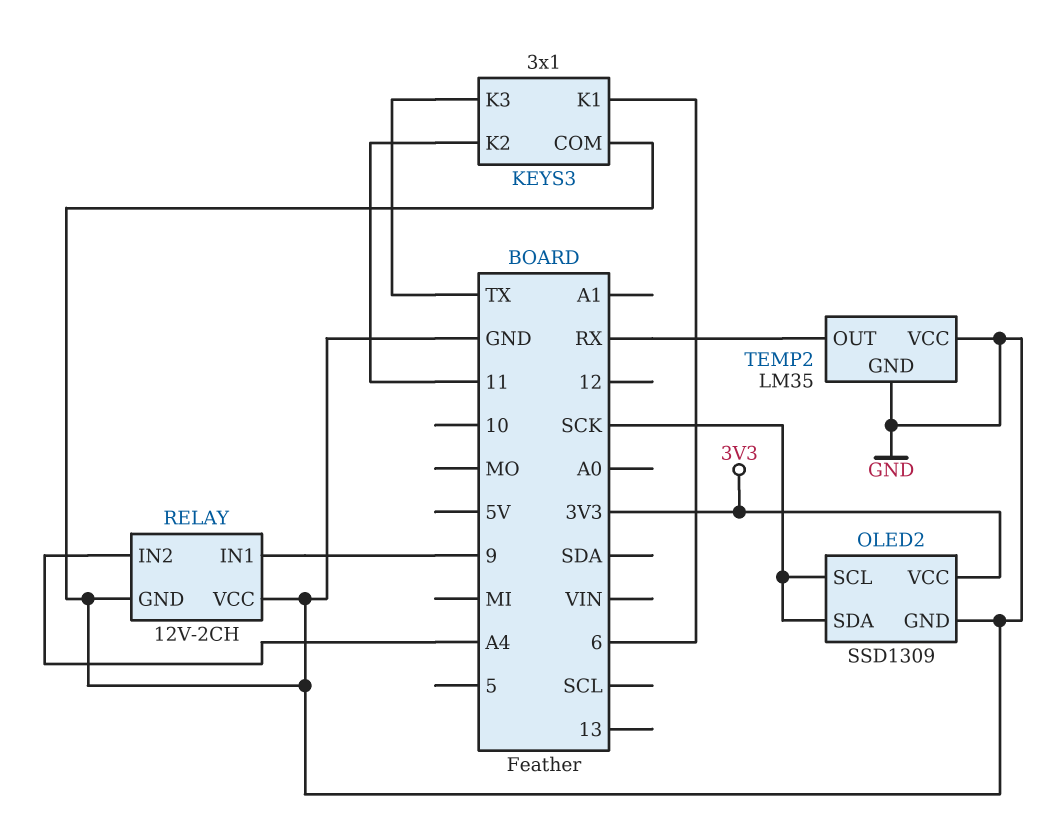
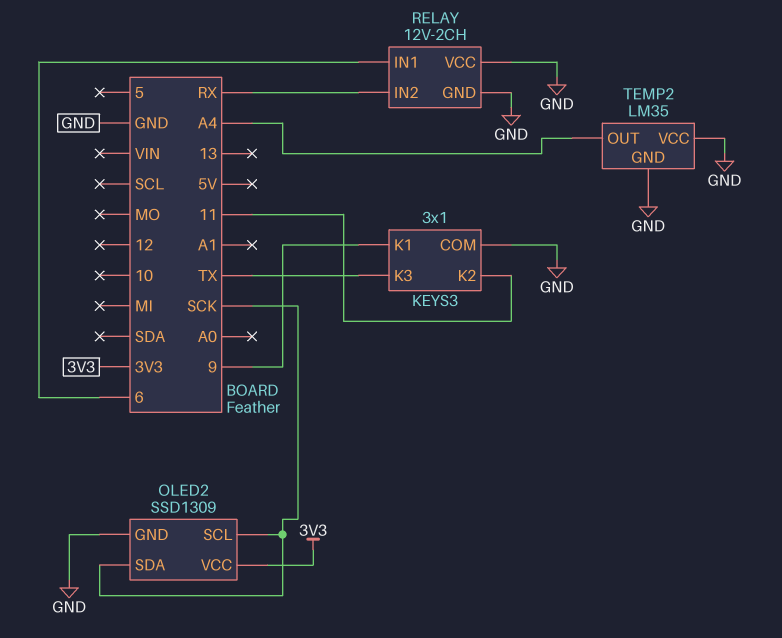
KEYS3 pin K1: 6 -> 9
RELAY pin IN1: 9 -> 6
RELAY pin IN2: A4 -> RX
TEMP2 pin OUT: RX -> A4

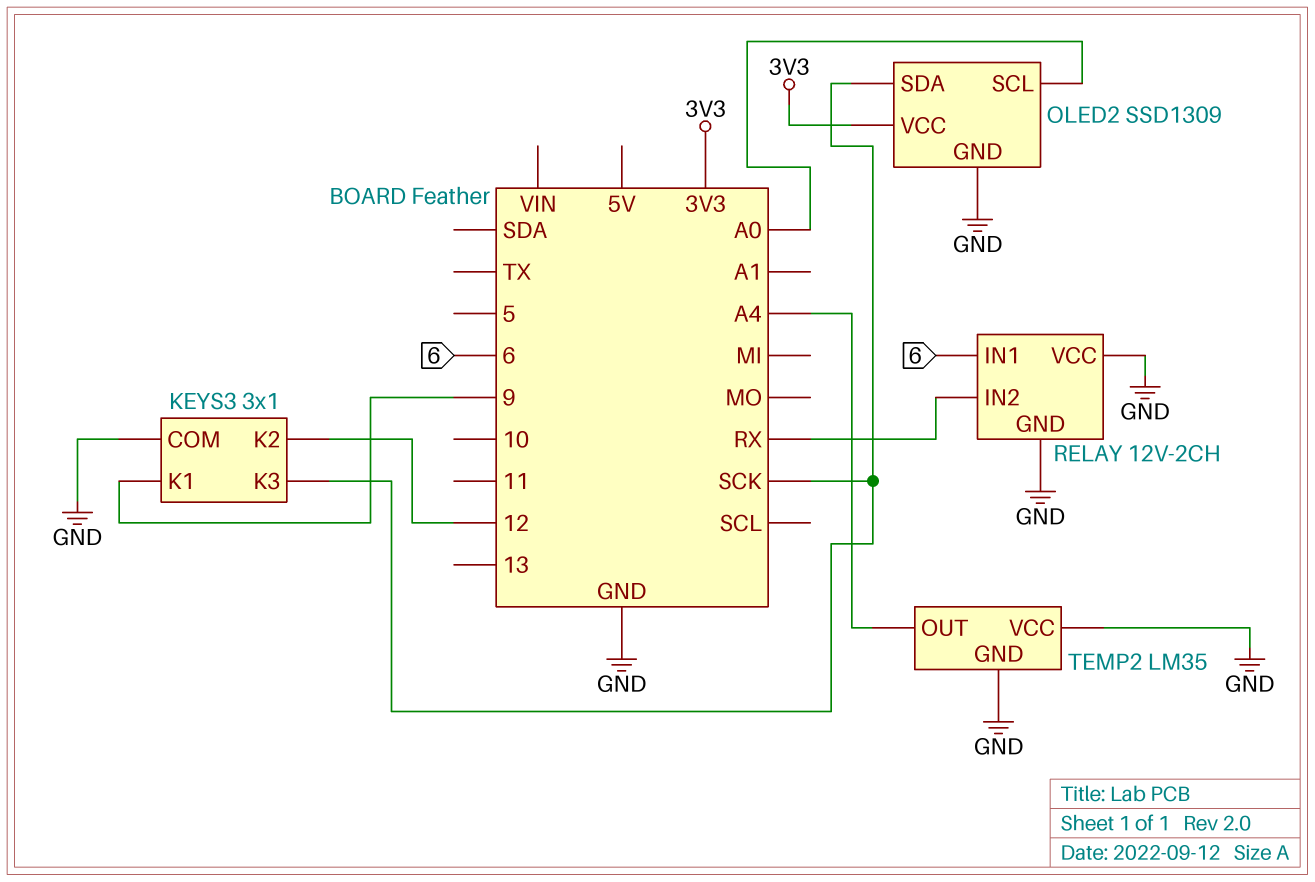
KEYS3 pin K2: 11 -> 12
KEYS3 pin K3: TX -> SCK
OLED2 pin SCL: SCK -> A0

